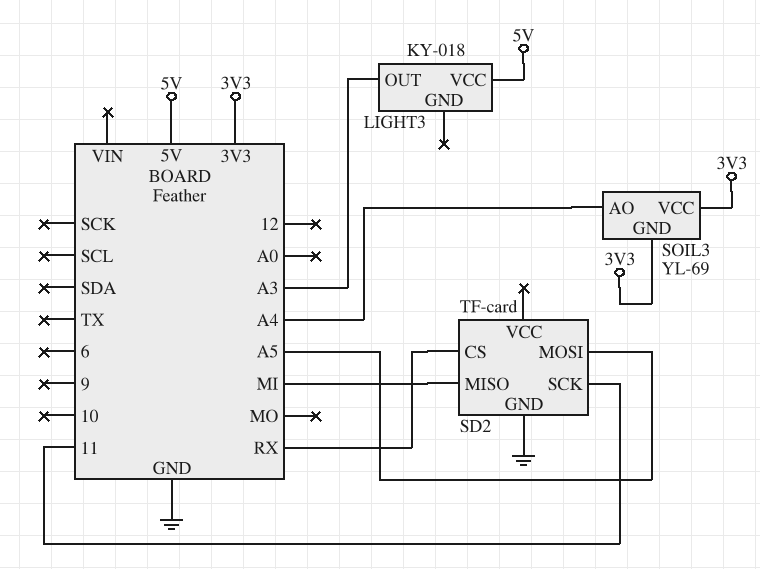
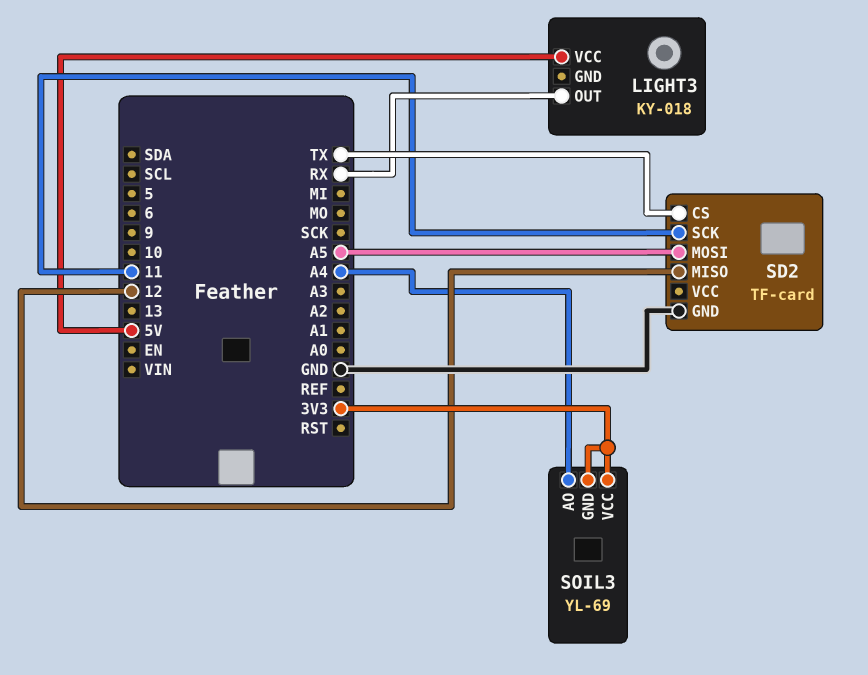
LIGHT3 pin OUT: A3 -> RX
SD2 pin CS: RX -> TX
SD2 pin MISO: MI -> 12

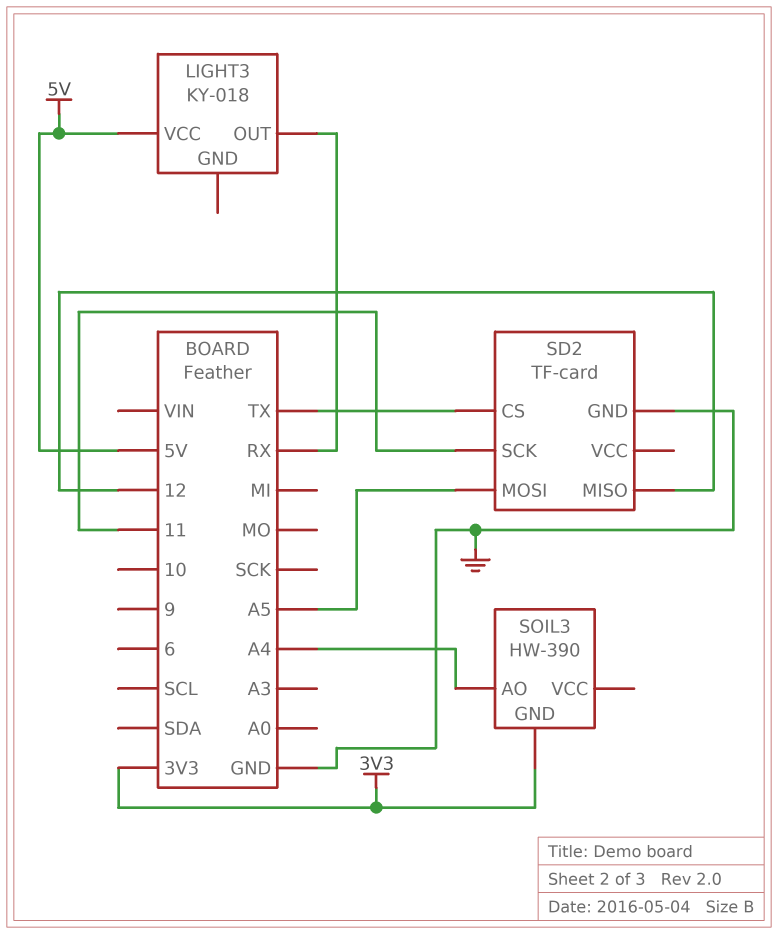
SOIL3: YL-69 -> HW-390
SOIL3 pin VCC: 3V3 -> none

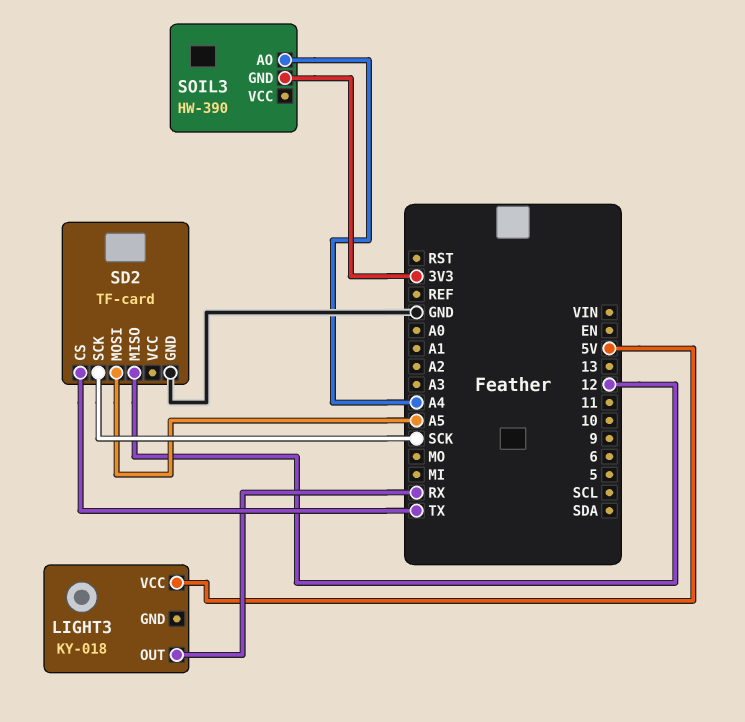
SD2 pin SCK: 11 -> SCK

